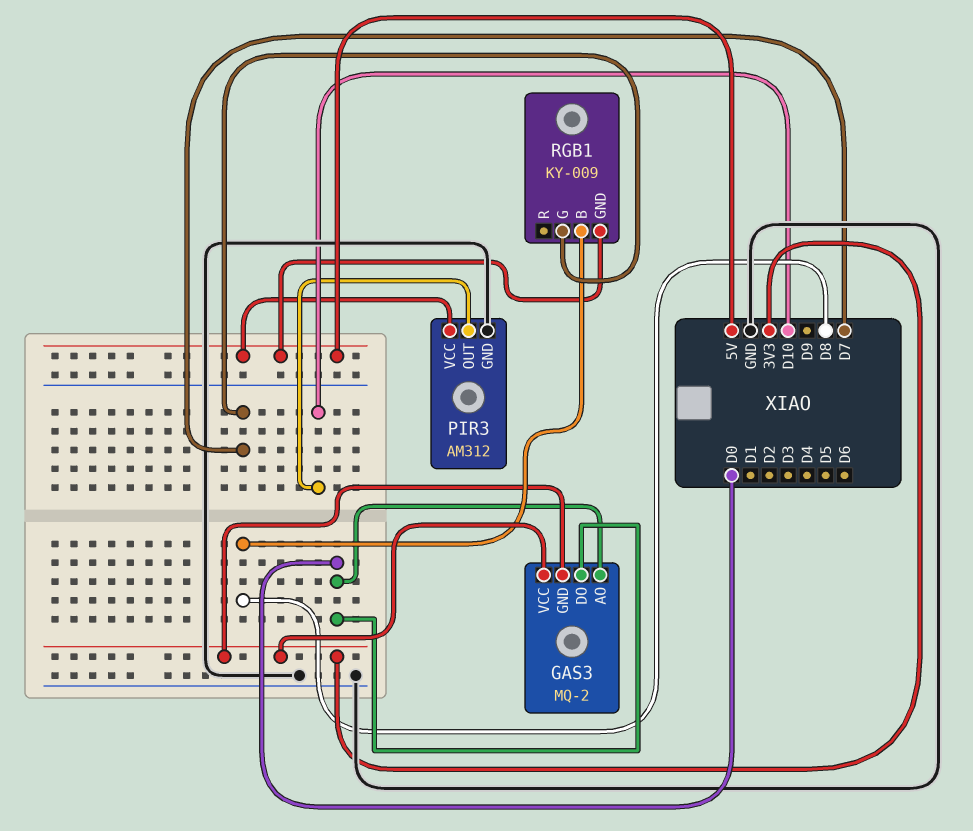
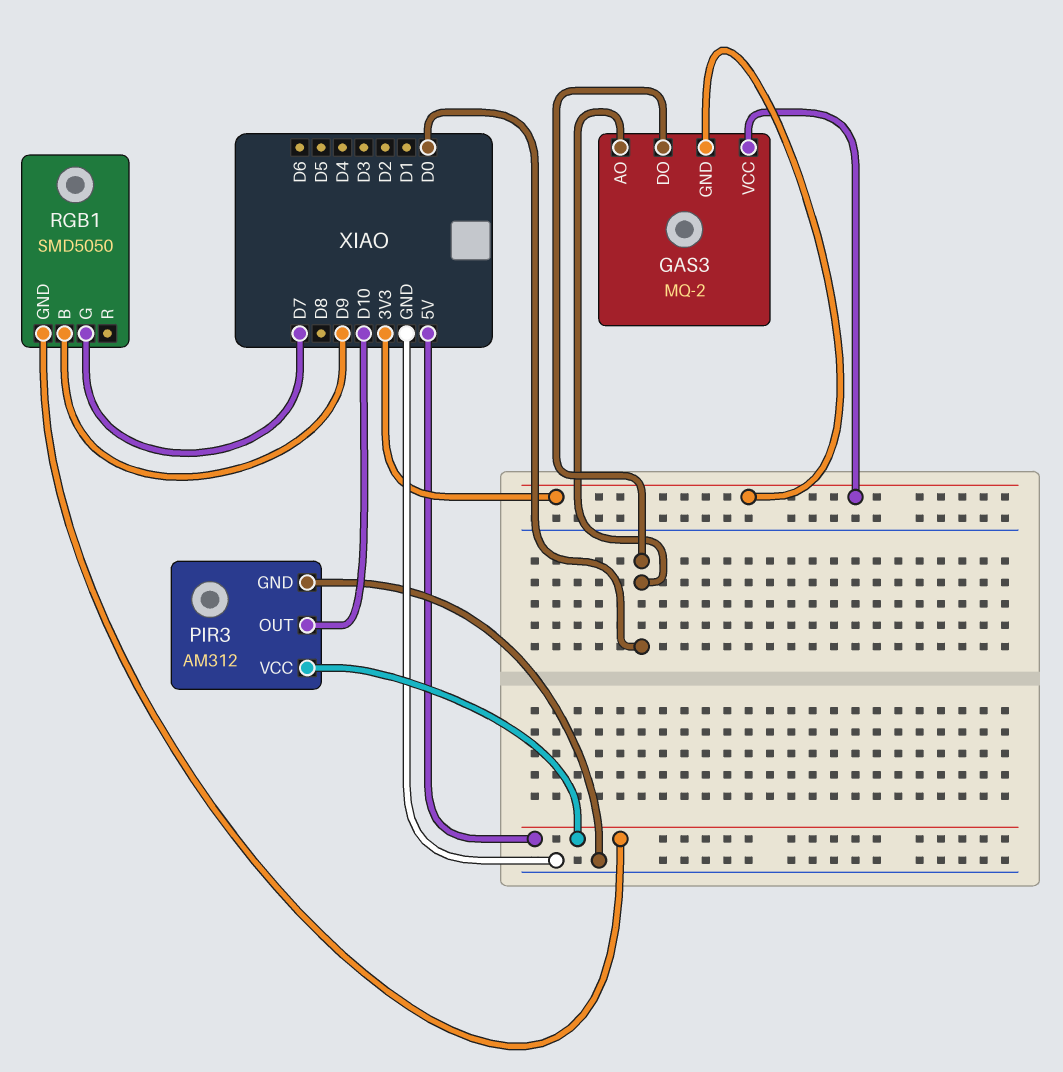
RGB1: KY-009 -> SMD5050
RGB1 pin B: D8 -> D9

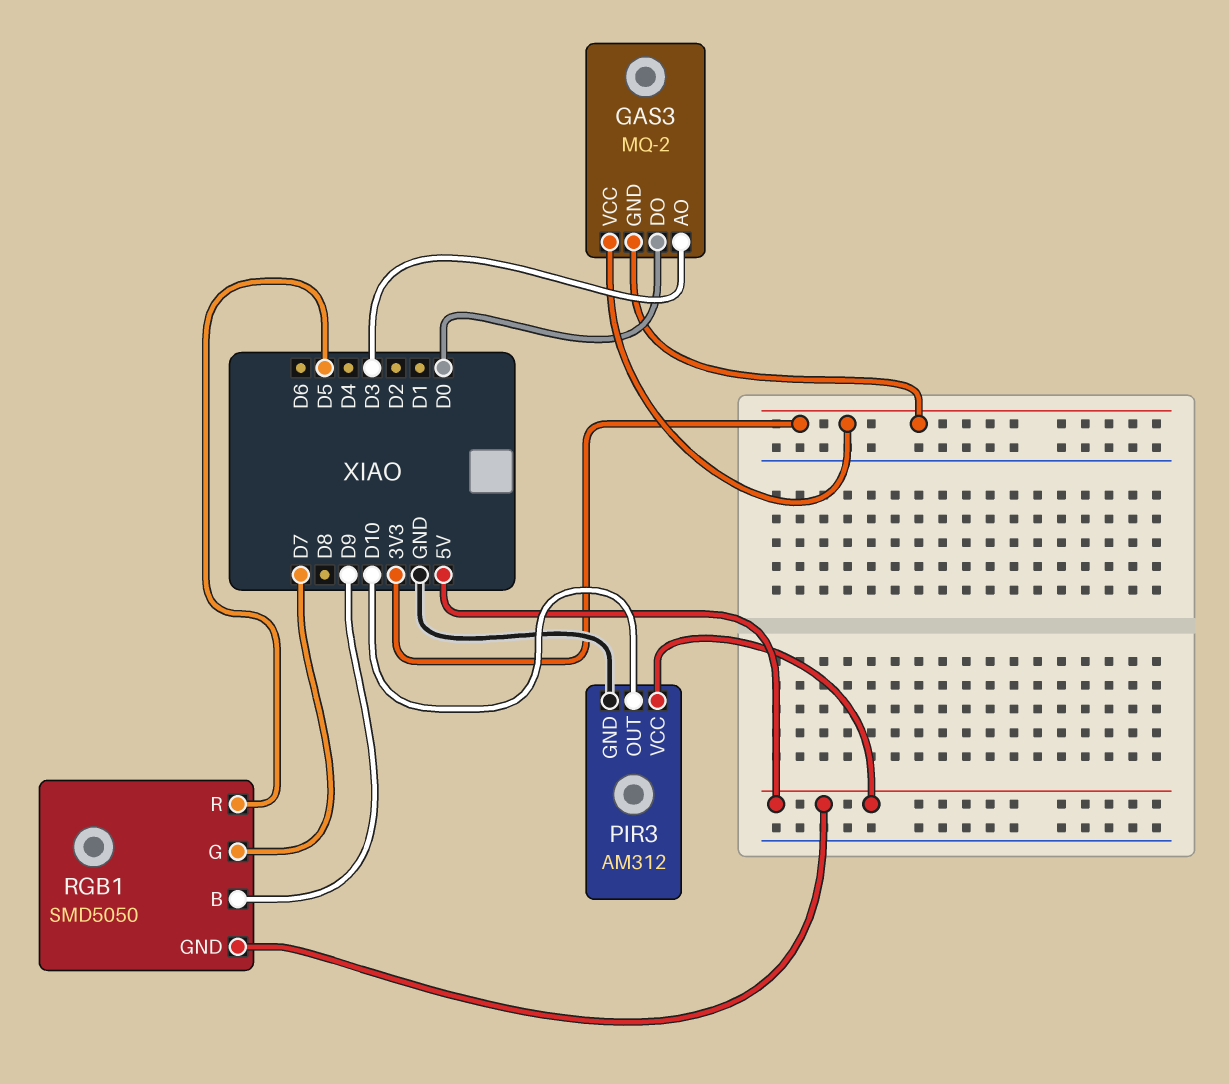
GAS3 pin AO: D0 -> D3
RGB1 pin R: none -> D5

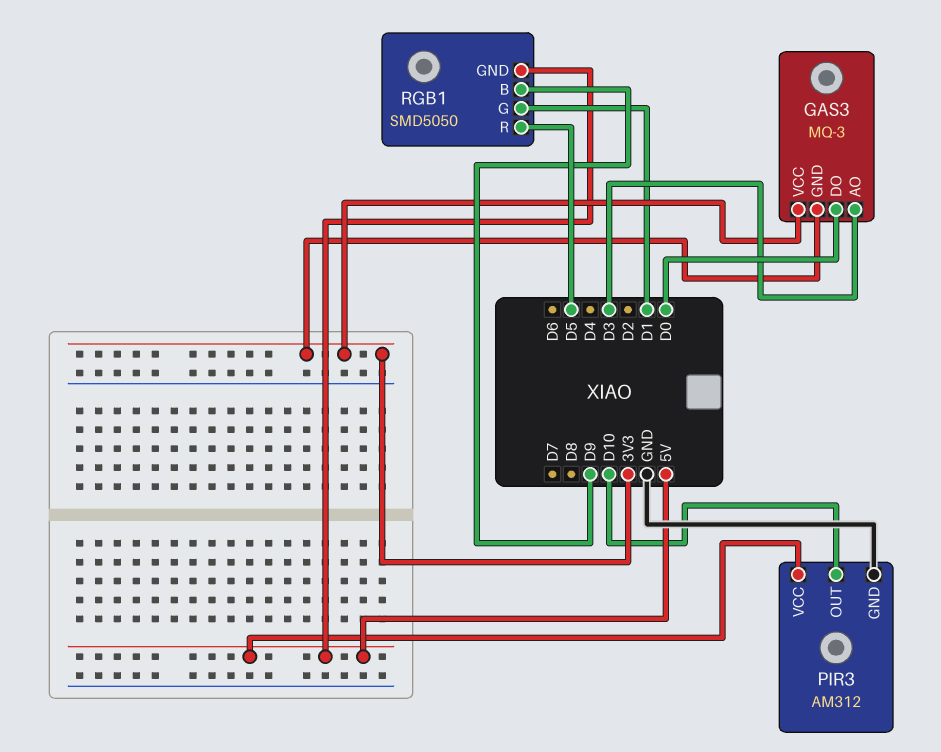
GAS3: MQ-2 -> MQ-3
RGB1 pin G: D7 -> D1

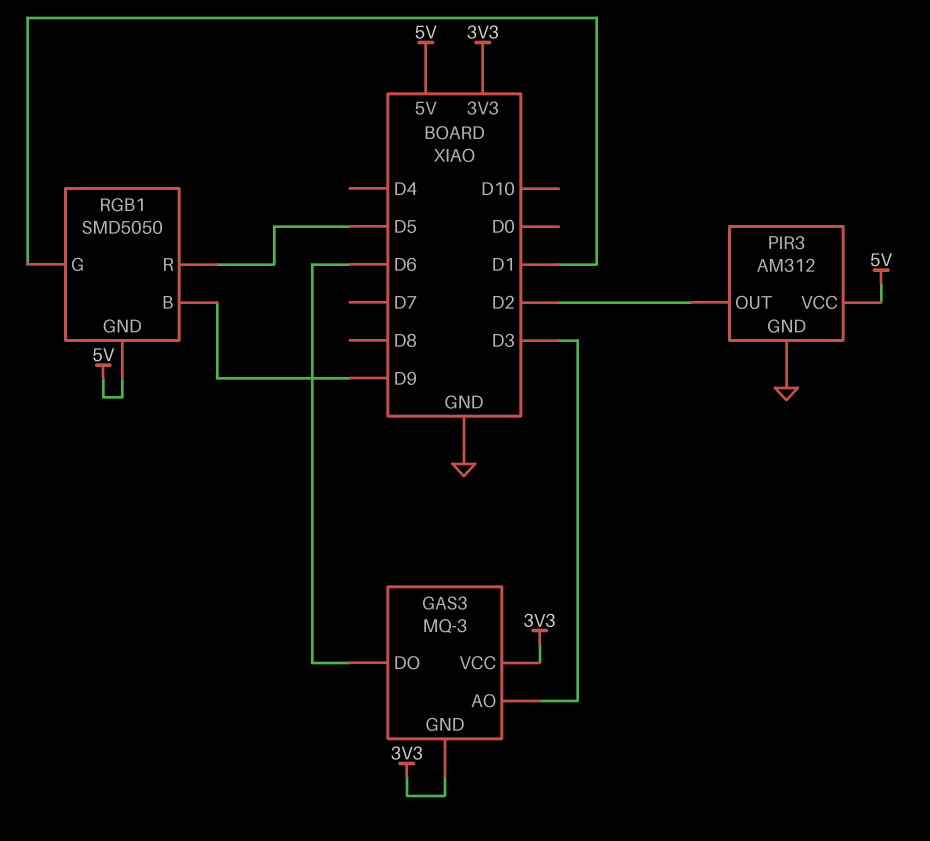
GAS3 pin DO: D0 -> D6
PIR3 pin OUT: D10 -> D2

